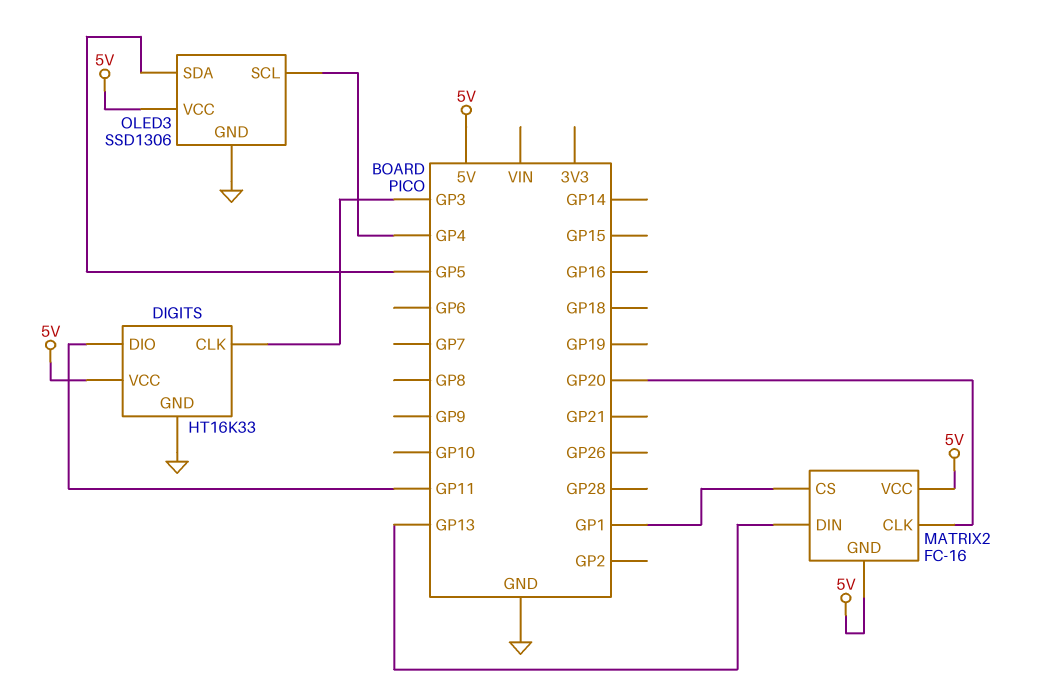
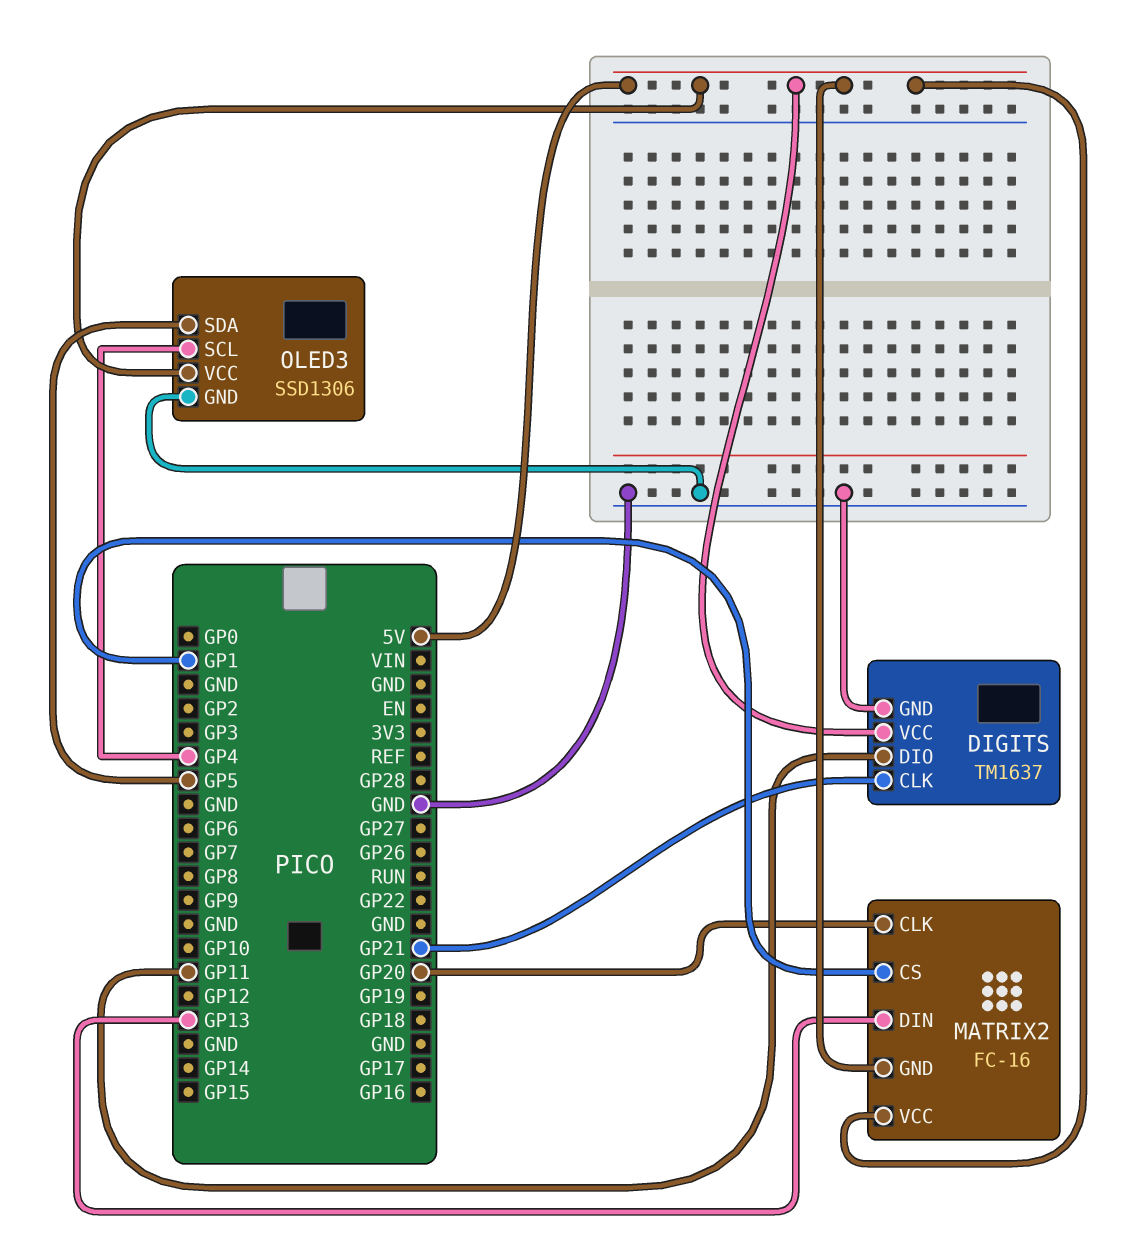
DIGITS: HT16K33 -> TM1637
DIGITS pin CLK: GP3 -> GP21

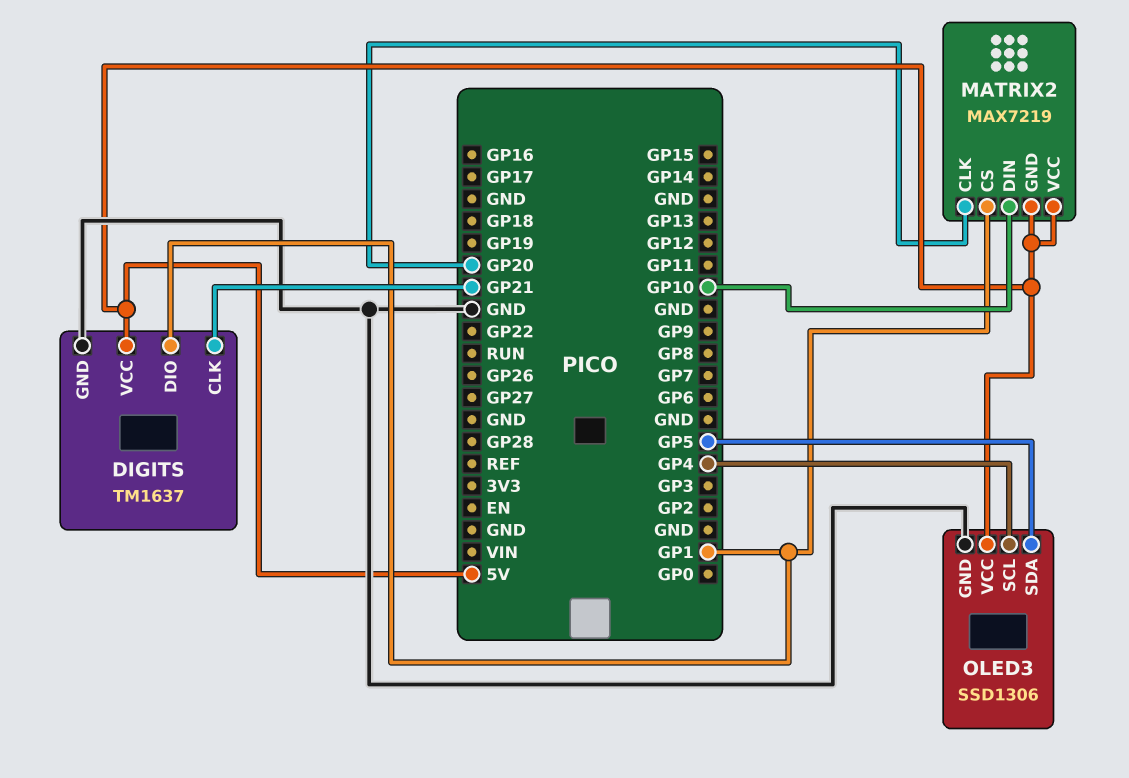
DIGITS pin DIO: GP11 -> GP1
MATRIX2: FC-16 -> MAX7219
MATRIX2 pin DIN: GP13 -> GP10

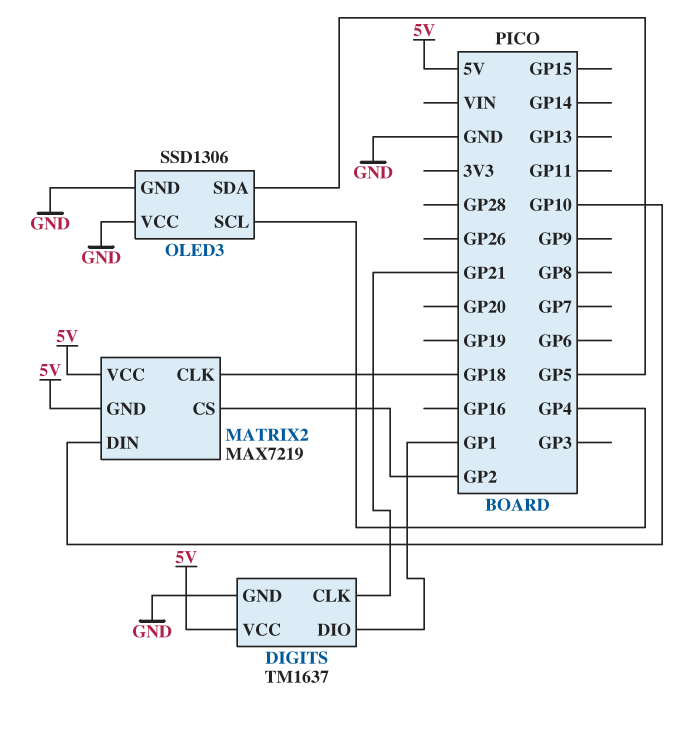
MATRIX2 pin CLK: GP20 -> GP18
MATRIX2 pin CS: GP1 -> GP2
OLED3 pin VCC: 5V -> GND

